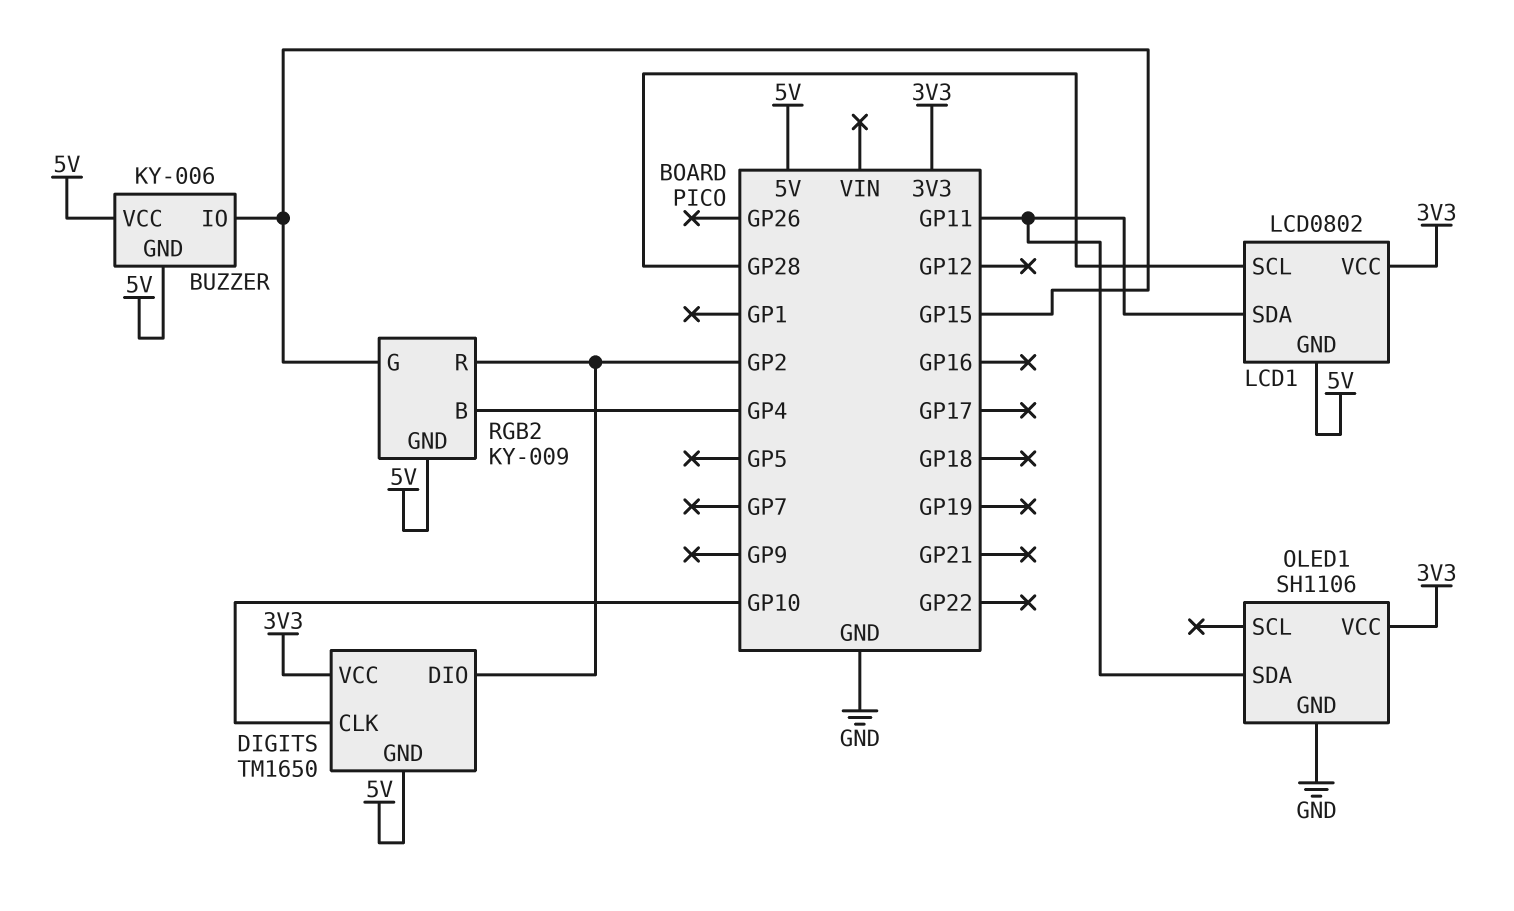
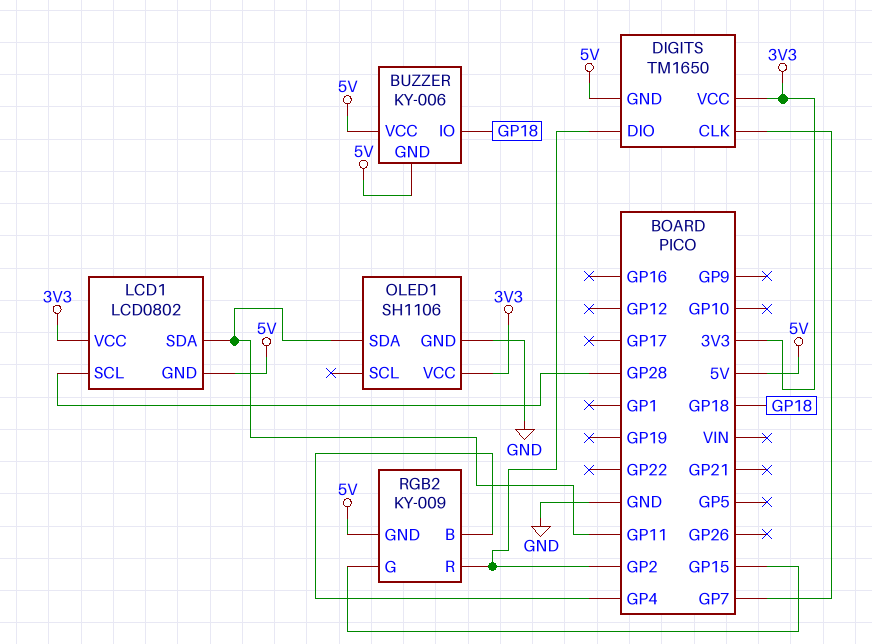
BUZZER pin IO: GP15 -> GP18
DIGITS pin CLK: GP10 -> GP7

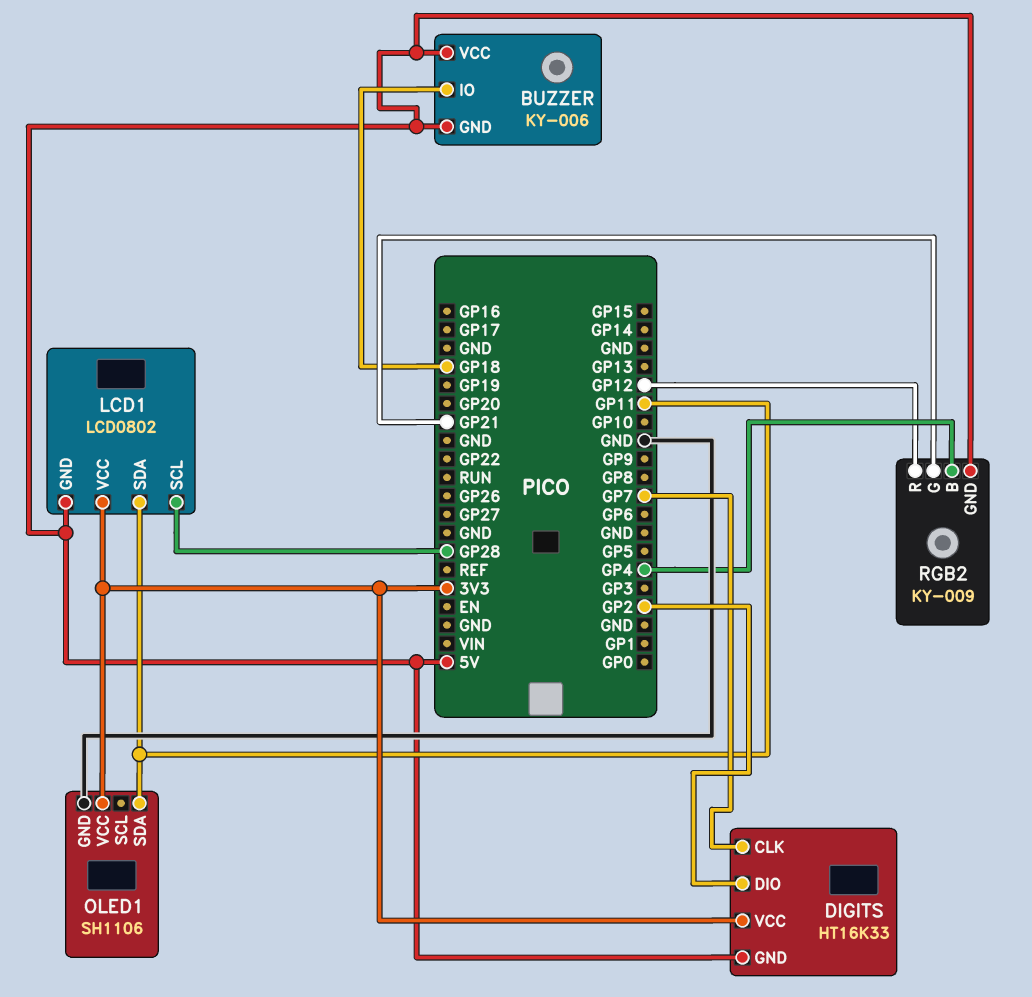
DIGITS: TM1650 -> HT16K33
RGB2 pin G: GP15 -> GP21
RGB2 pin R: GP2 -> GP12

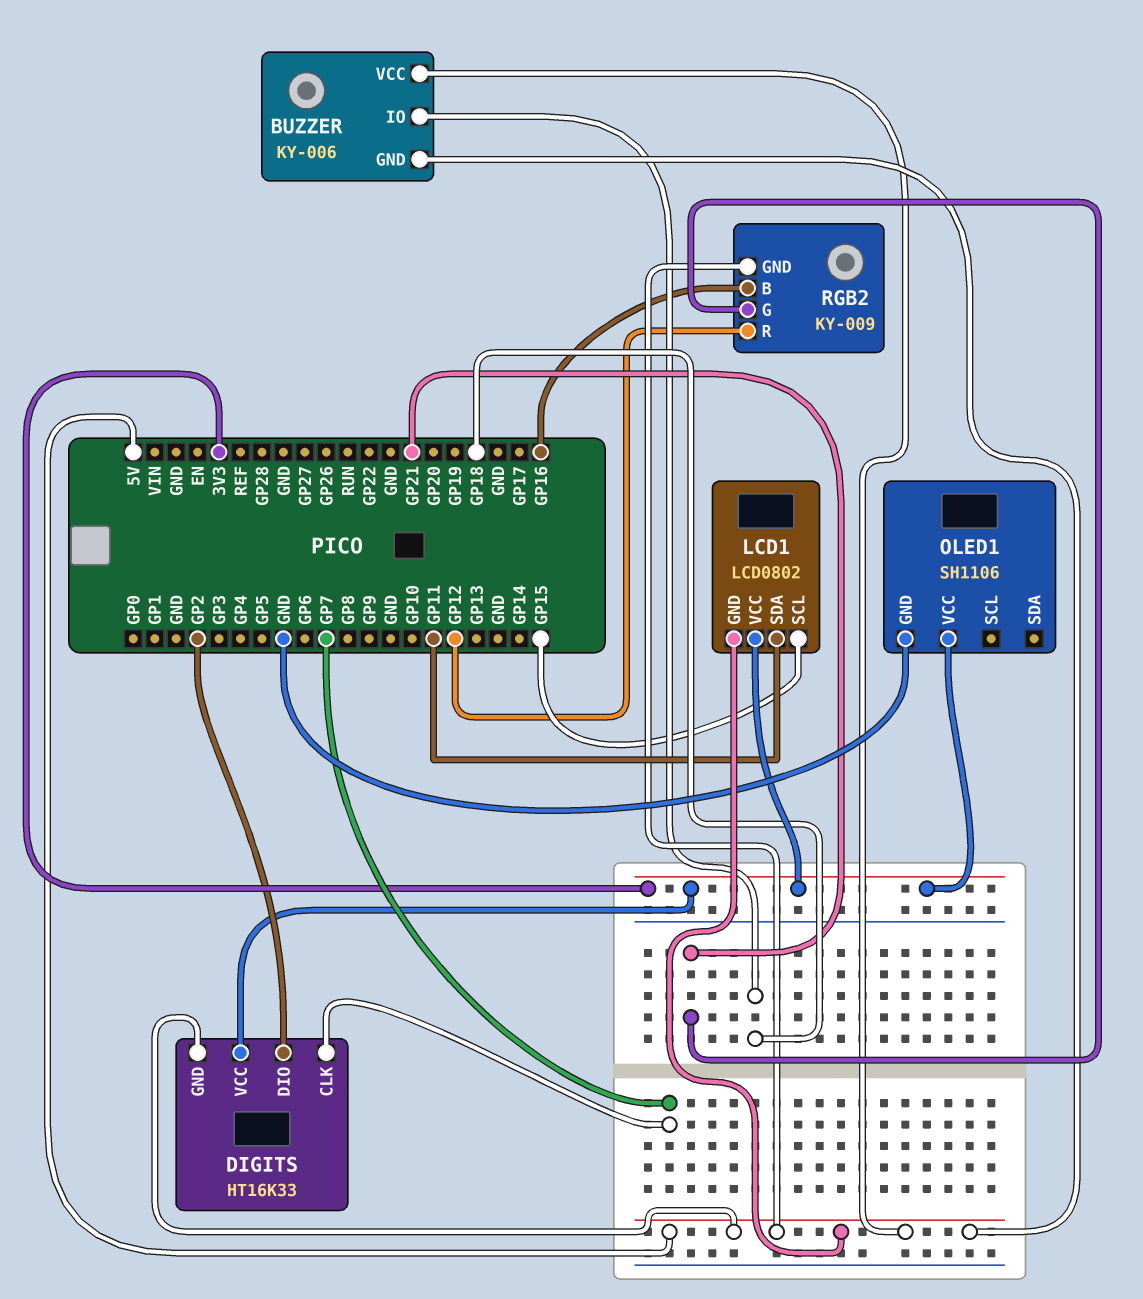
LCD1 pin SCL: GP28 -> GP15
OLED1 pin SDA: GP11 -> none
RGB2 pin B: GP4 -> GP16

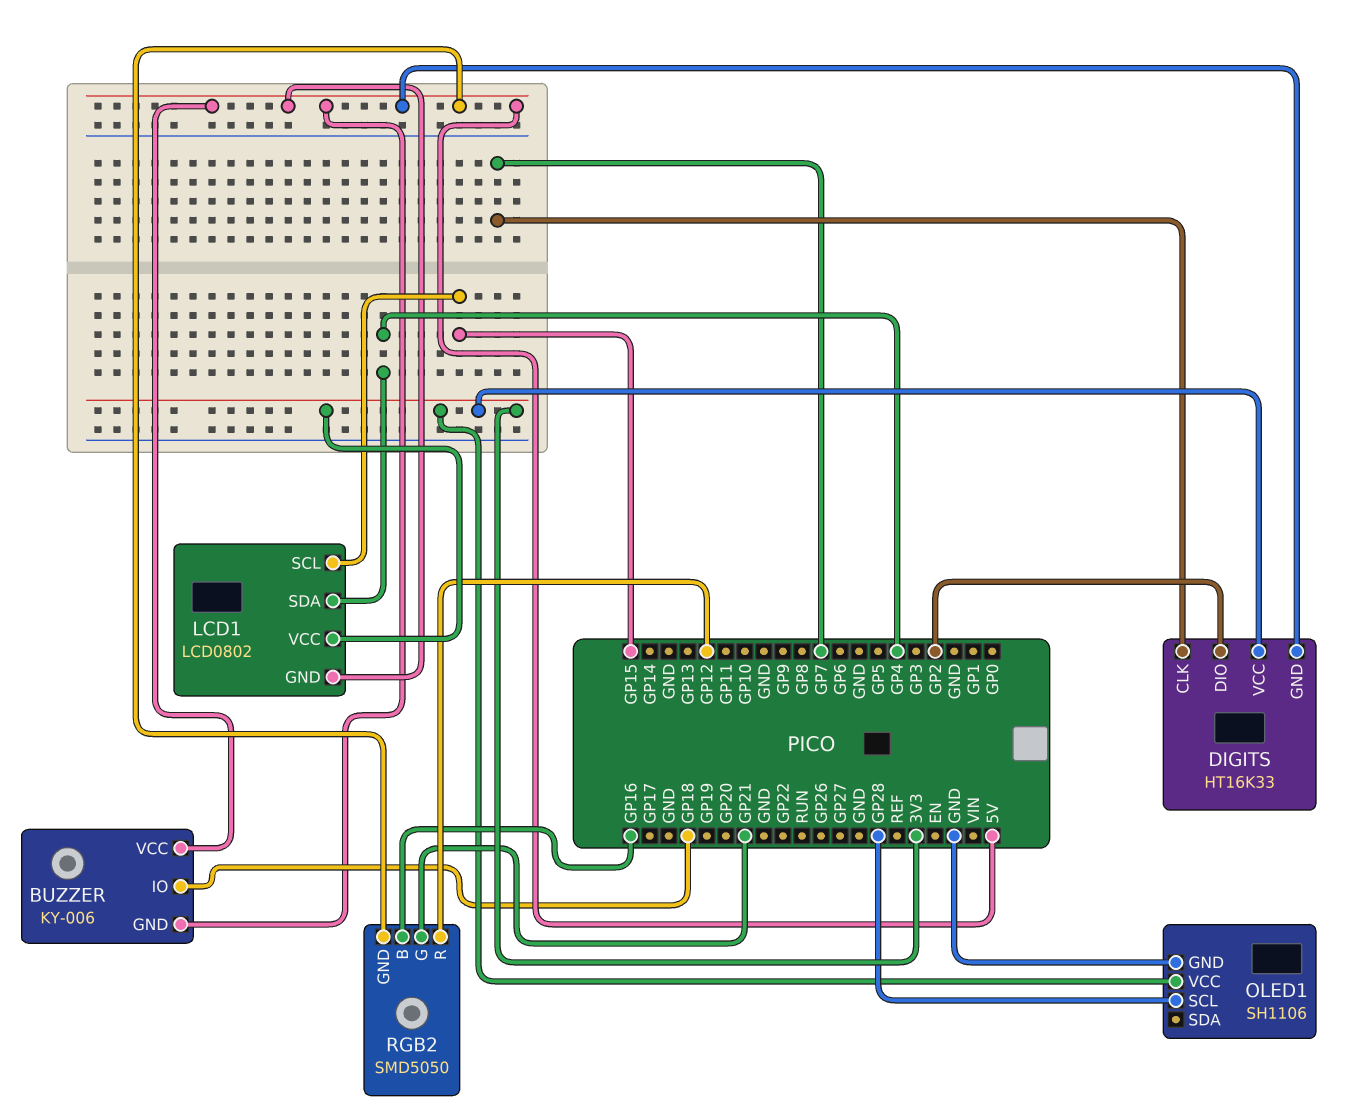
LCD1 pin SDA: GP11 -> GP4
OLED1 pin SCL: none -> GP28
RGB2: KY-009 -> SMD5050

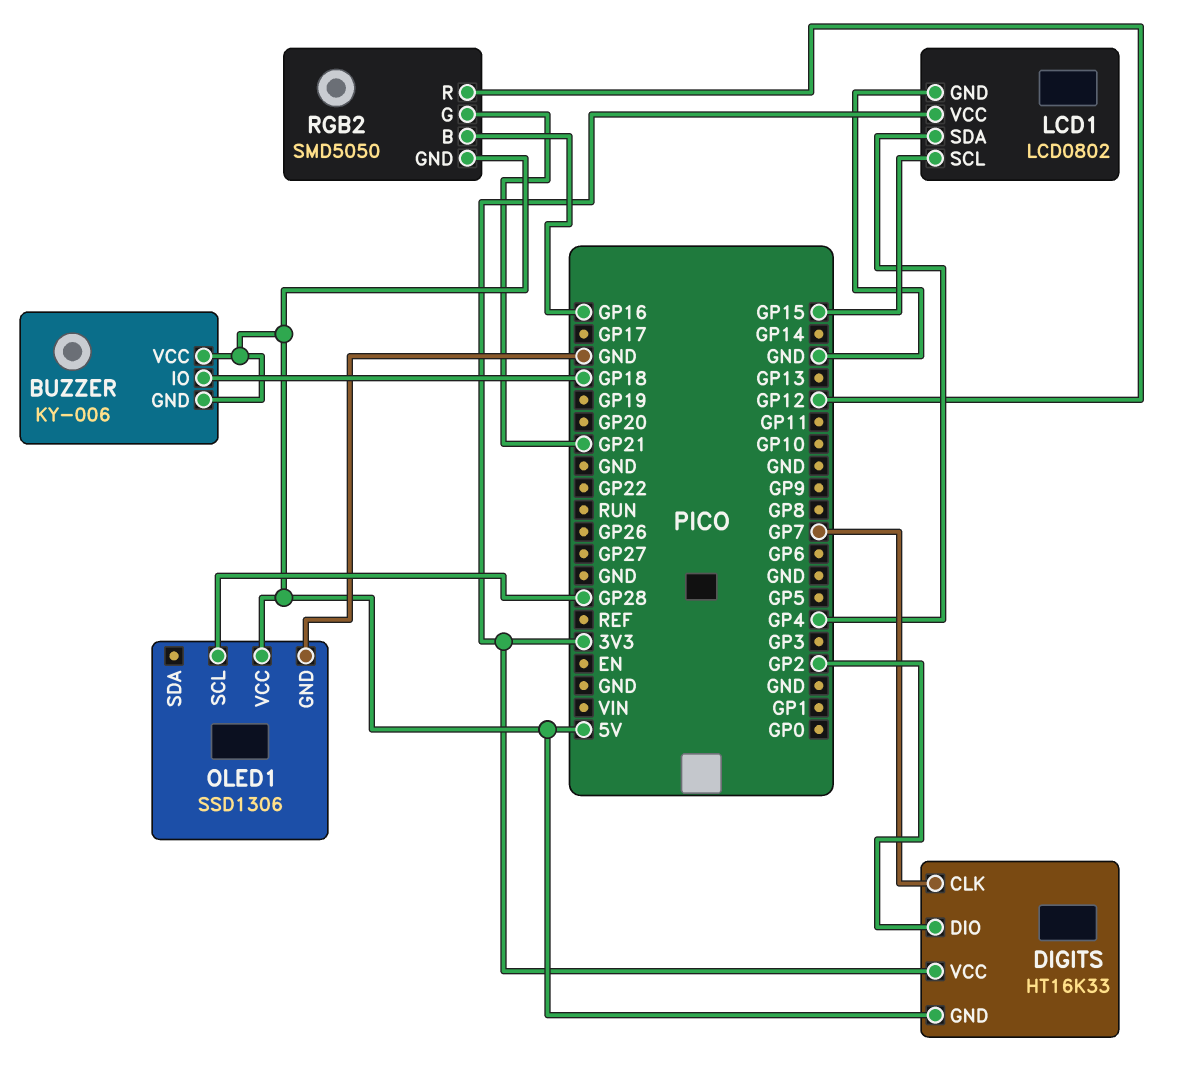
LCD1 pin GND: 5V -> GND
OLED1: SH1106 -> SSD1306
OLED1 pin VCC: 3V3 -> 5V

